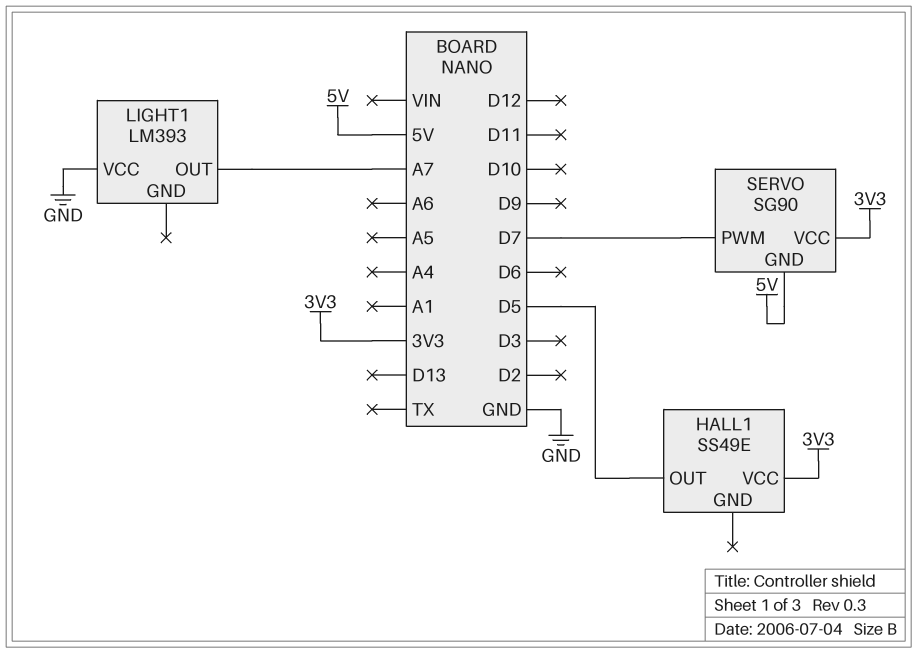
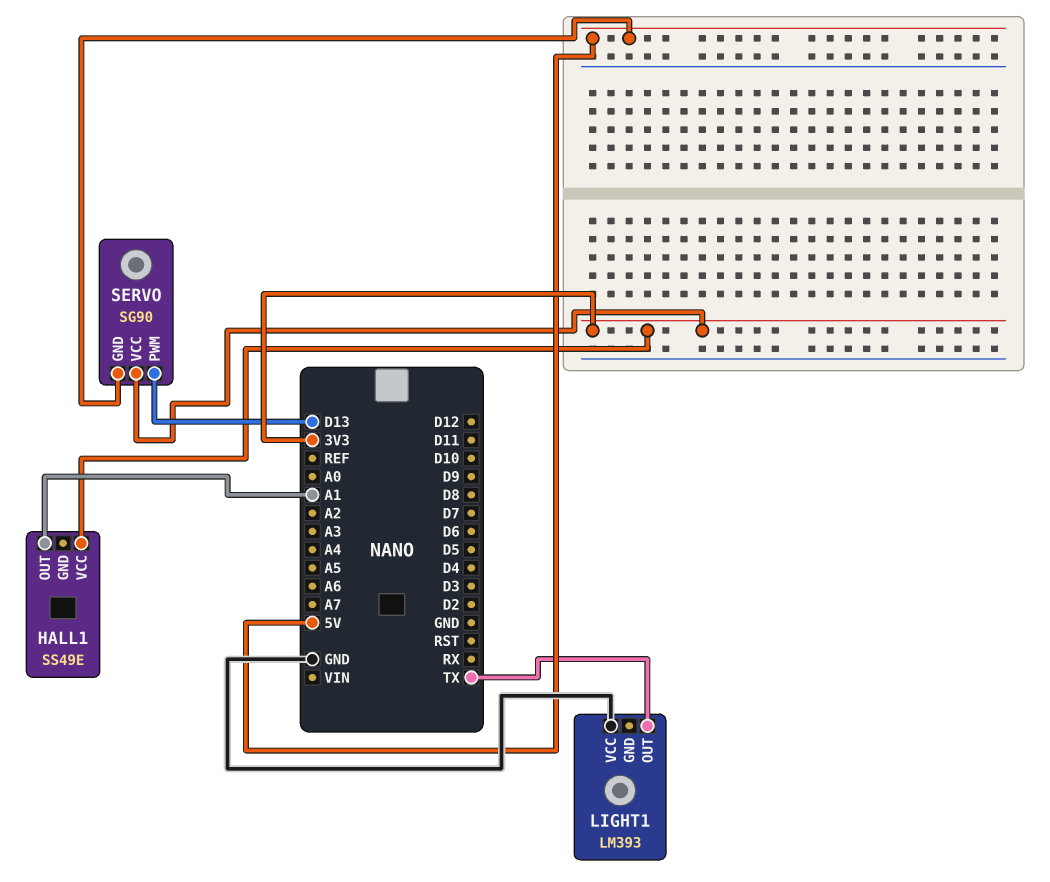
HALL1 pin OUT: D5 -> A1
LIGHT1 pin OUT: A7 -> TX
SERVO pin PWM: D7 -> D13

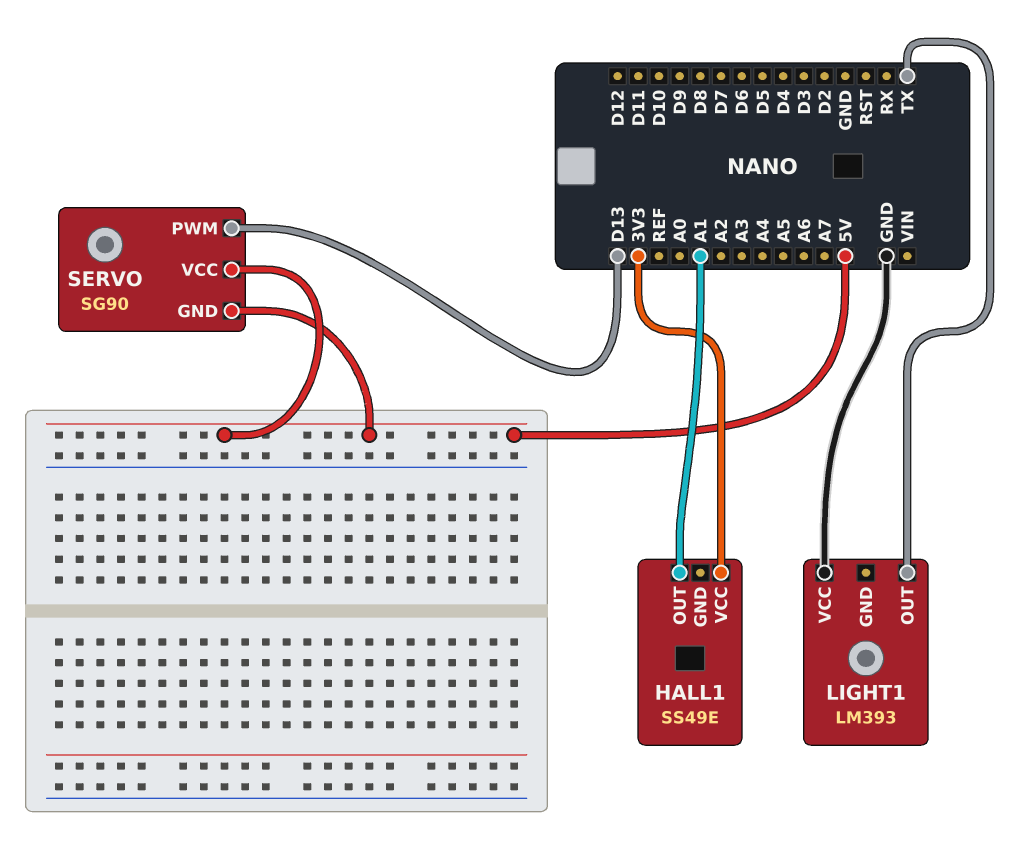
SERVO pin VCC: 3V3 -> 5V

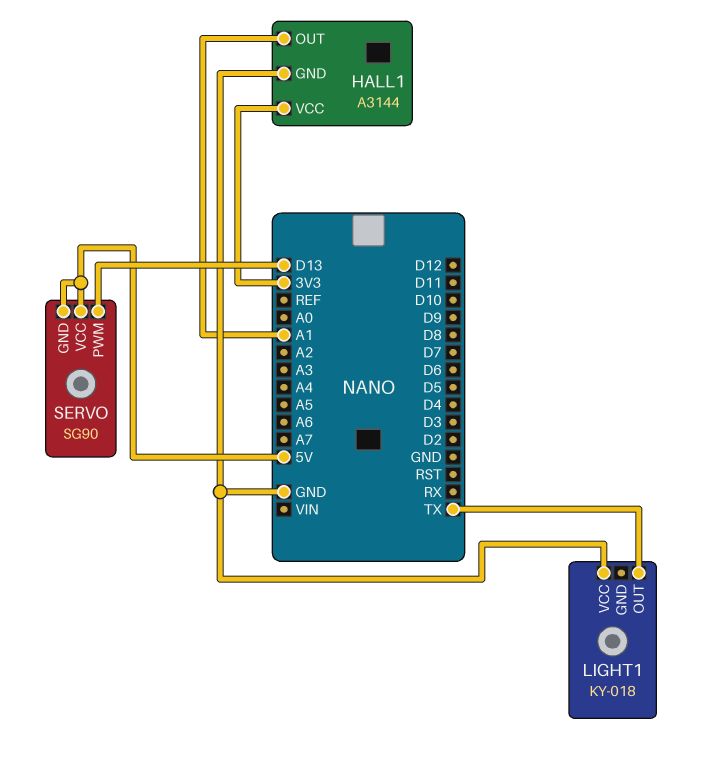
HALL1: SS49E -> A3144
HALL1 pin GND: none -> GND
LIGHT1: LM393 -> KY-018

